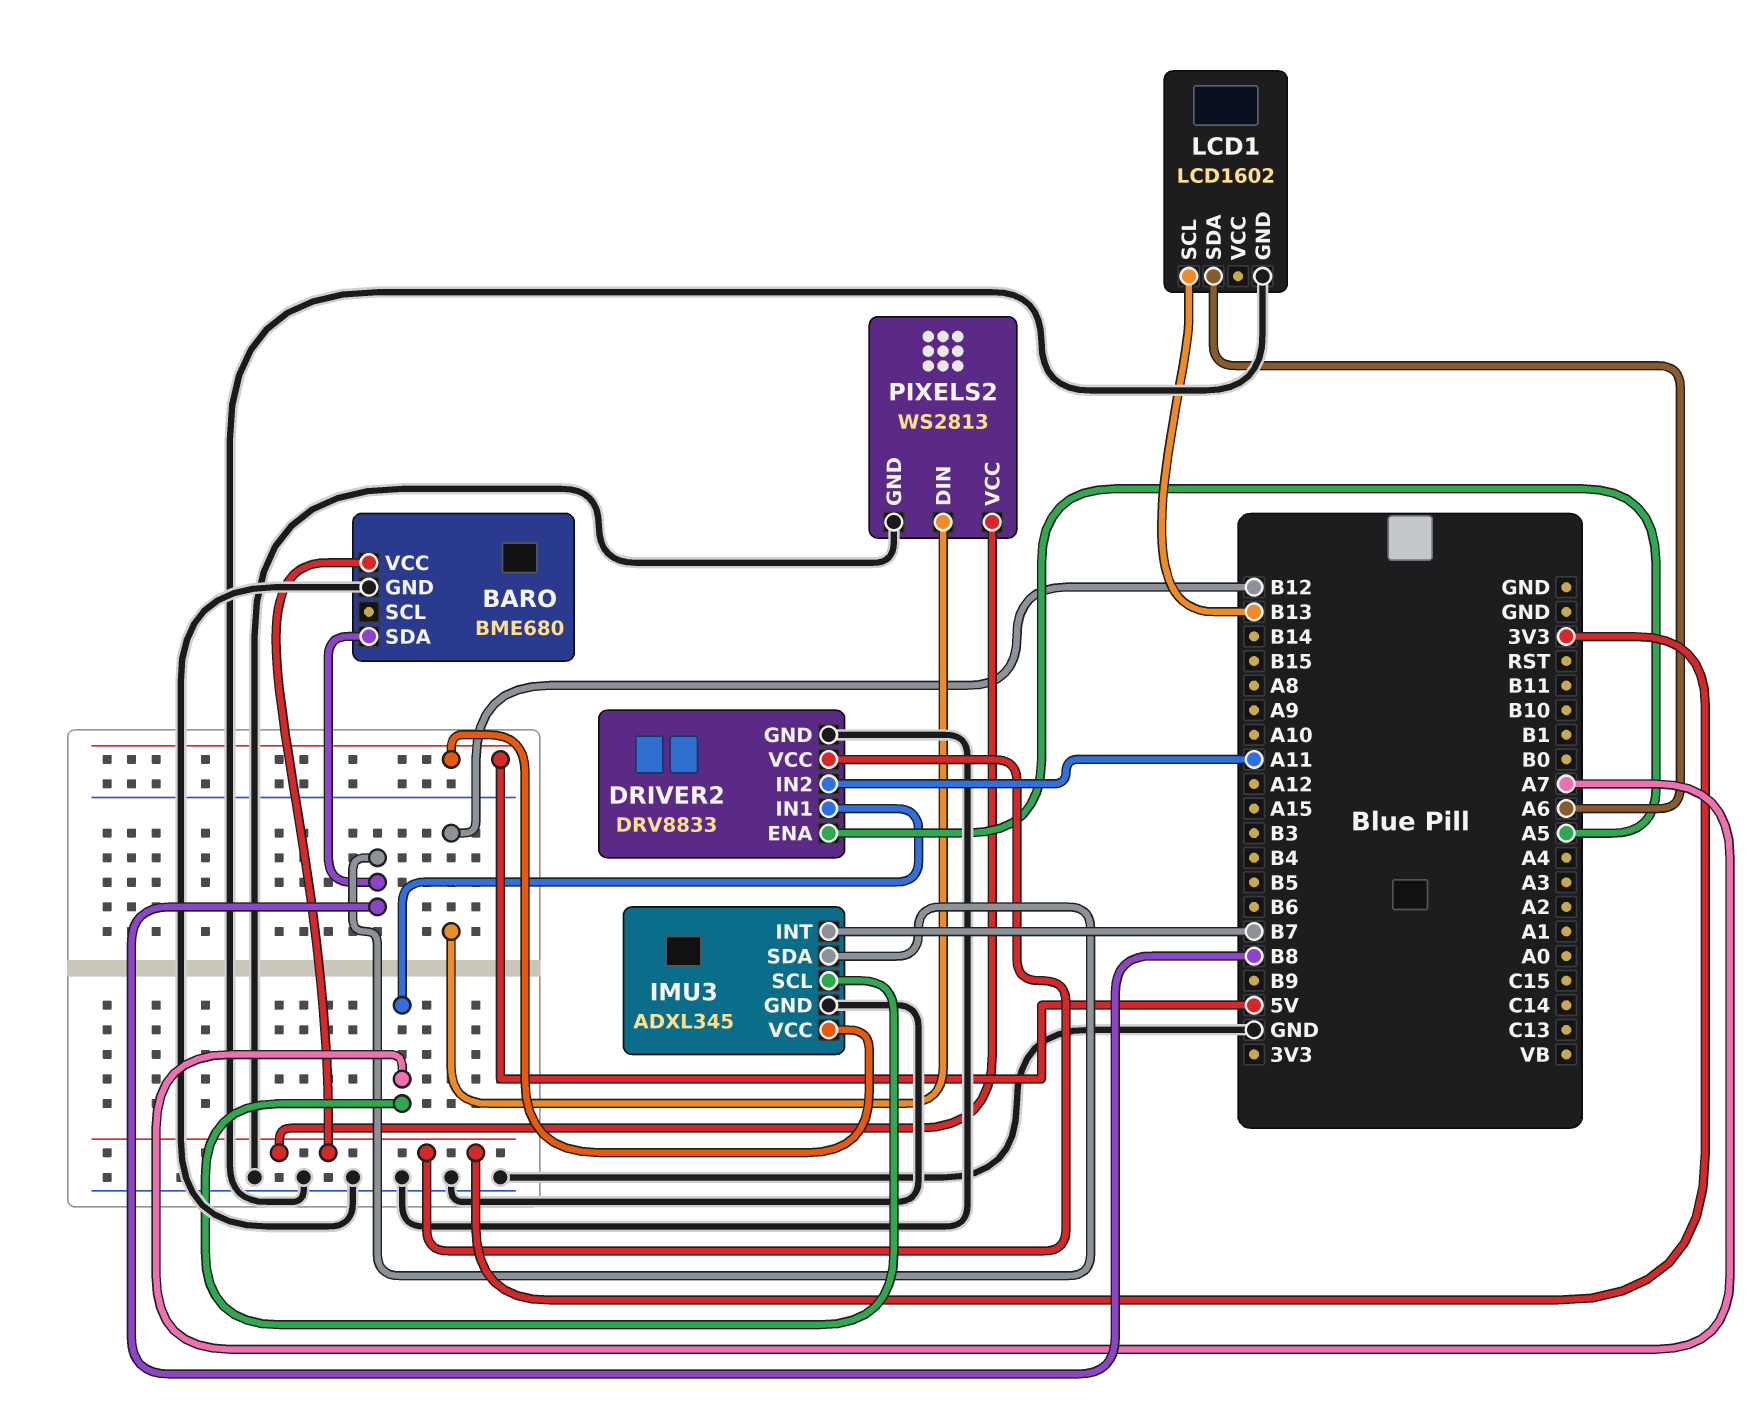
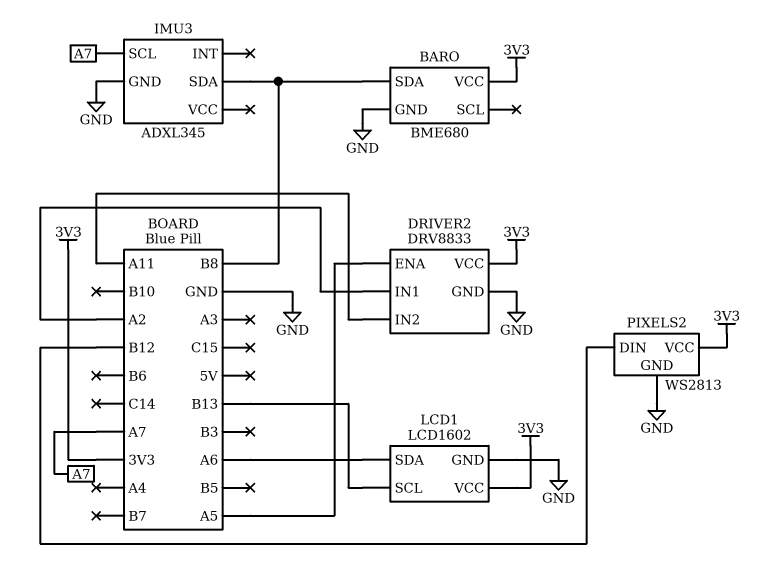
DRIVER2 pin IN1: A7 -> A2
IMU3 pin INT: B7 -> none
IMU3 pin VCC: 5V -> none
LCD1 pin VCC: none -> 3V3

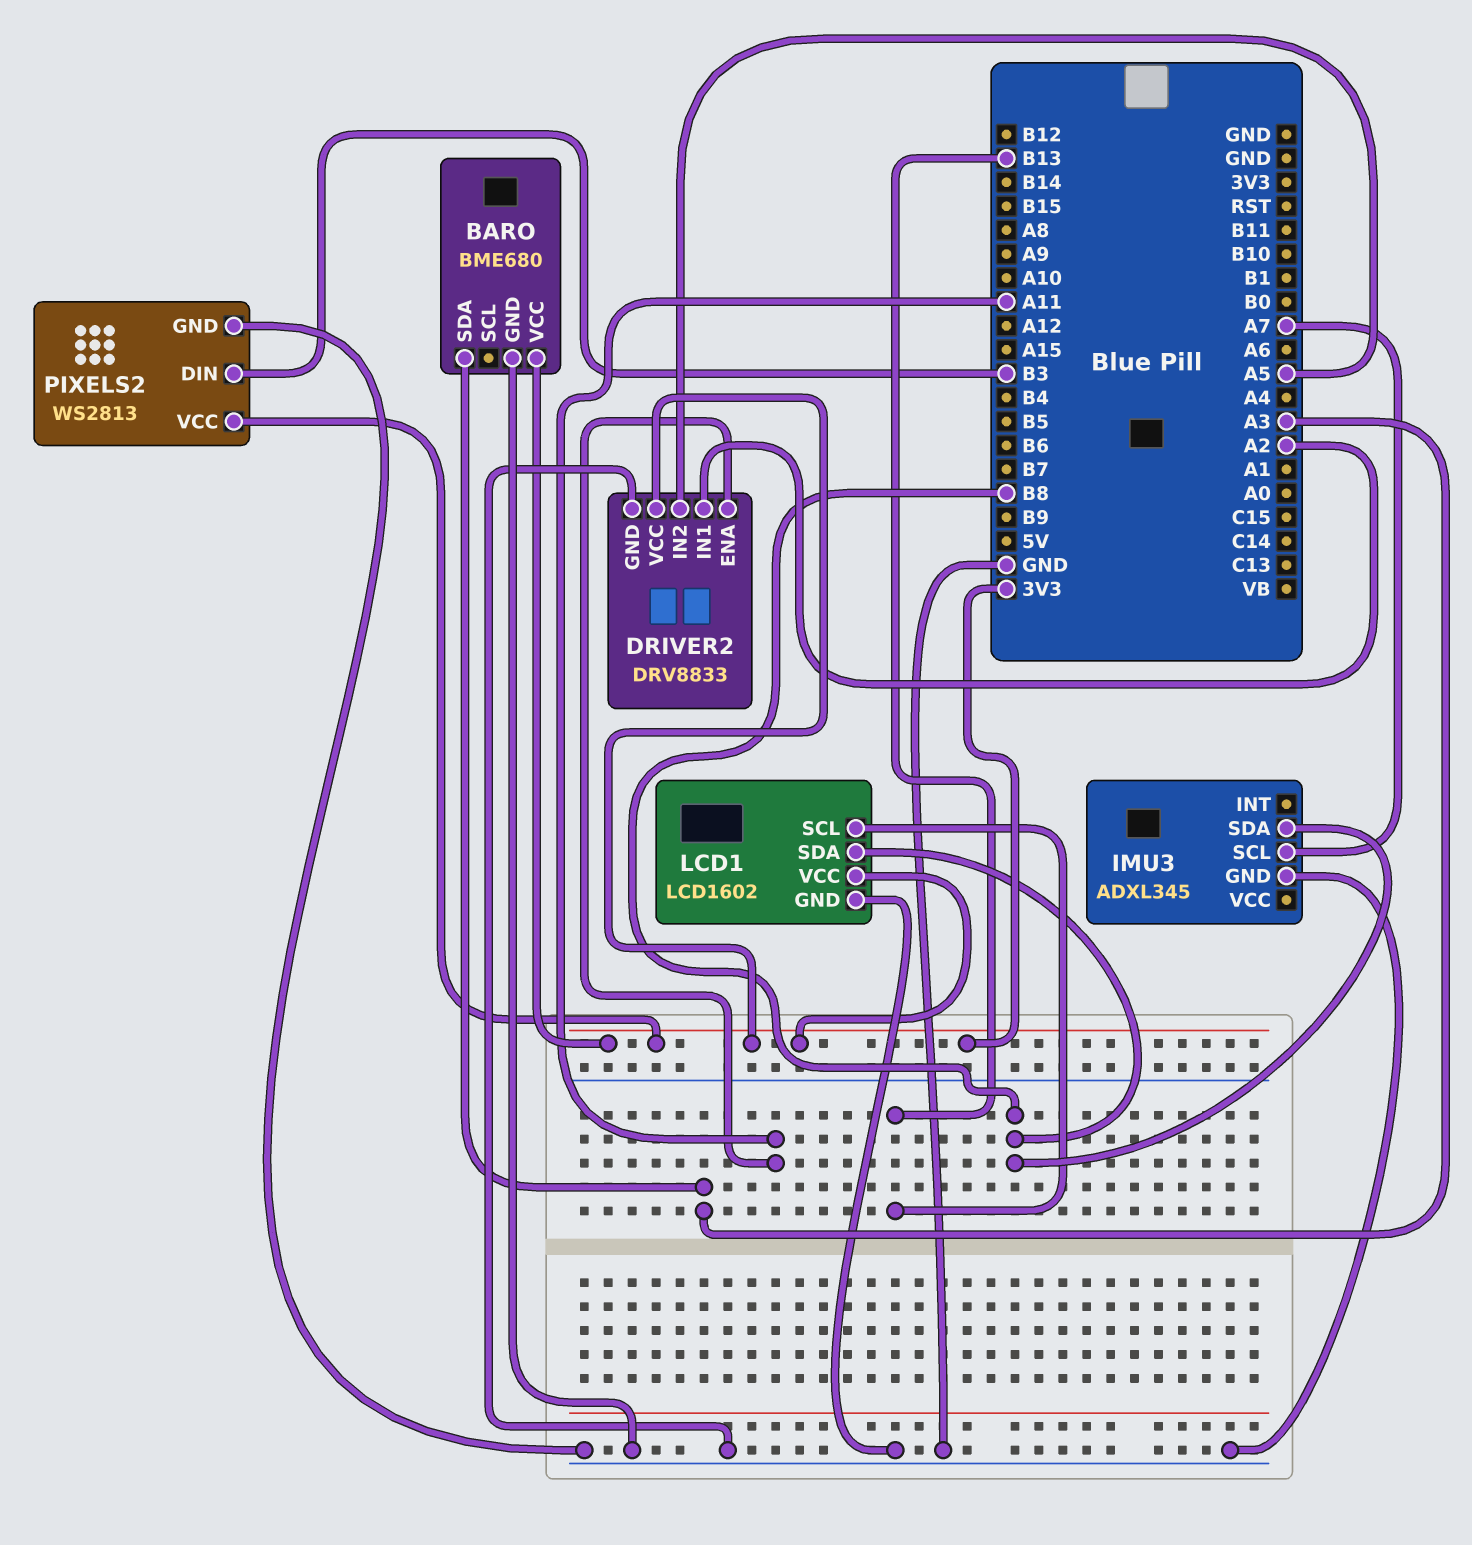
BARO pin SDA: B8 -> A3
DRIVER2 pin ENA: A5 -> A11
DRIVER2 pin IN2: A11 -> A5
LCD1 pin SDA: A6 -> B8
PIXELS2 pin DIN: B12 -> B3

